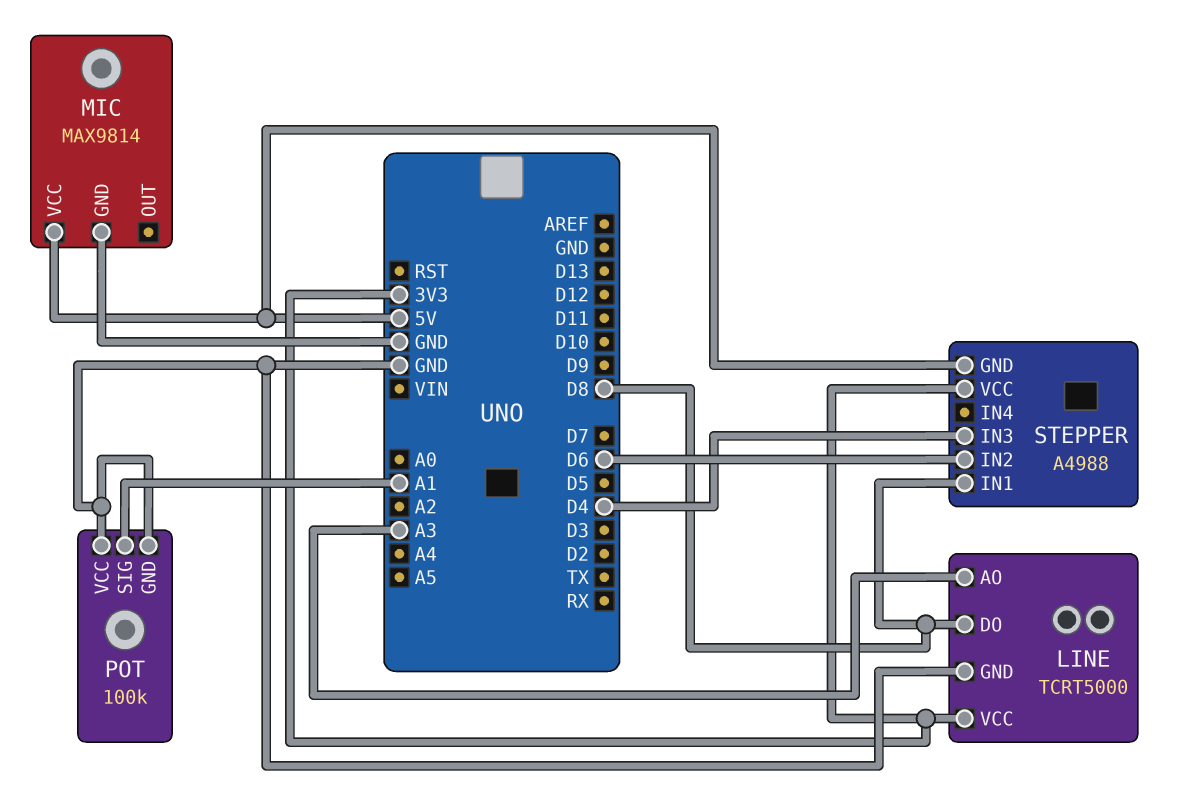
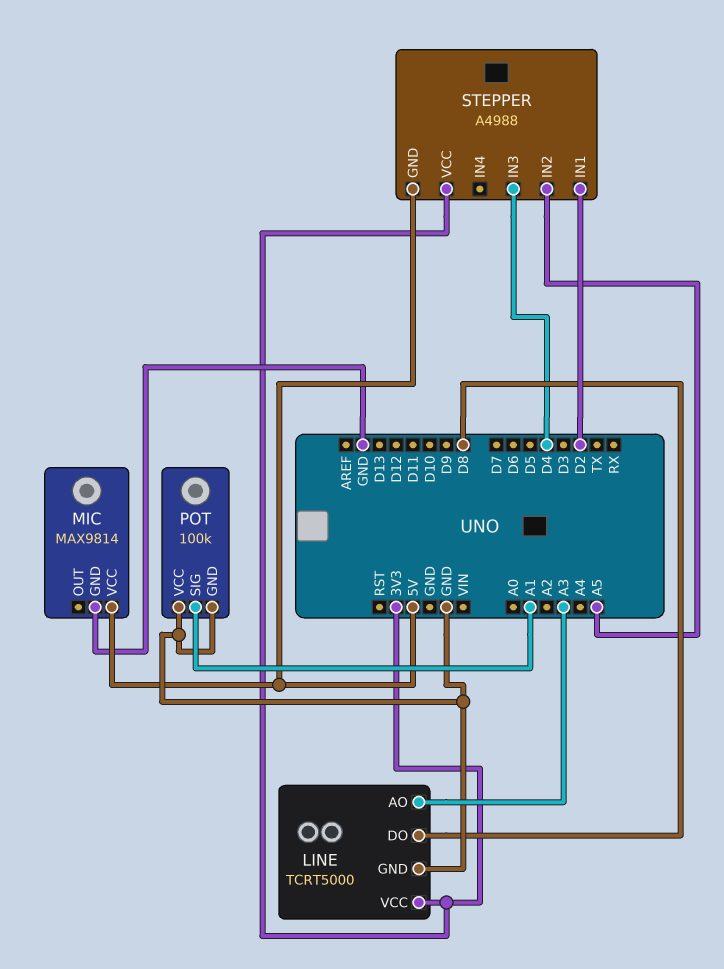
STEPPER pin IN1: D8 -> D2
STEPPER pin IN2: D6 -> A5

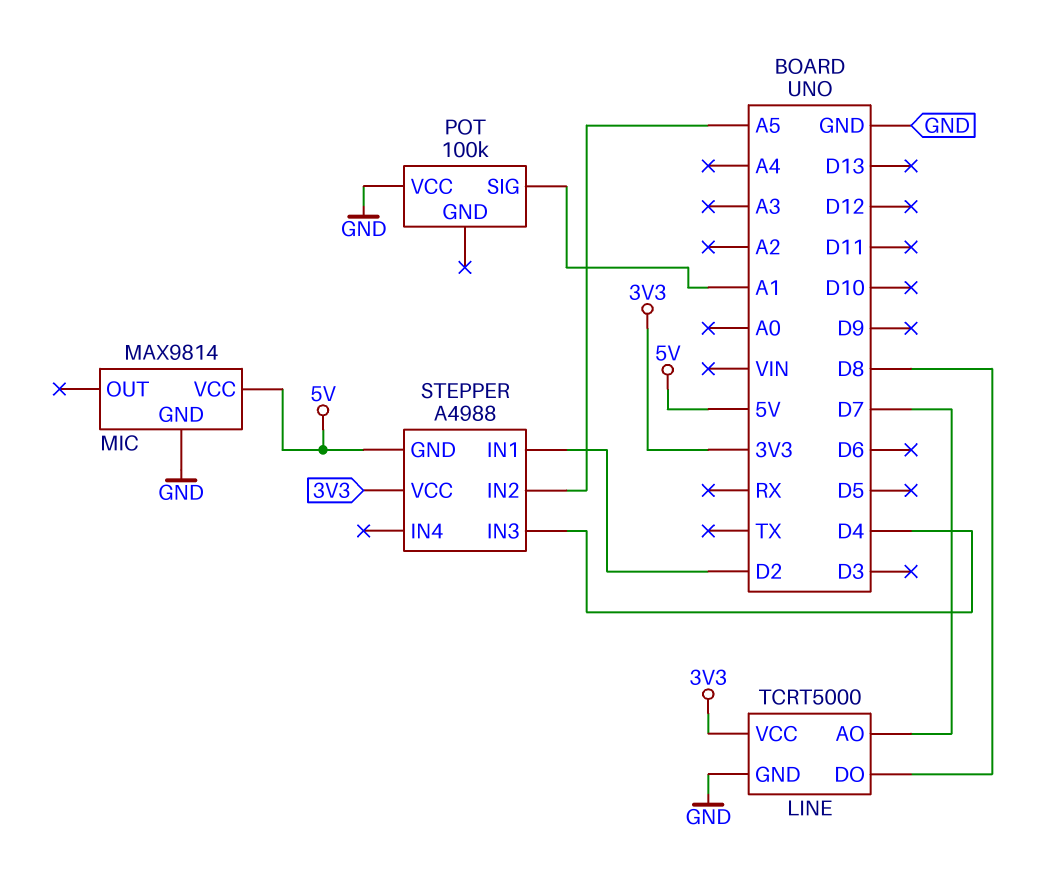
LINE pin AO: A3 -> D7
POT pin GND: GND -> none

